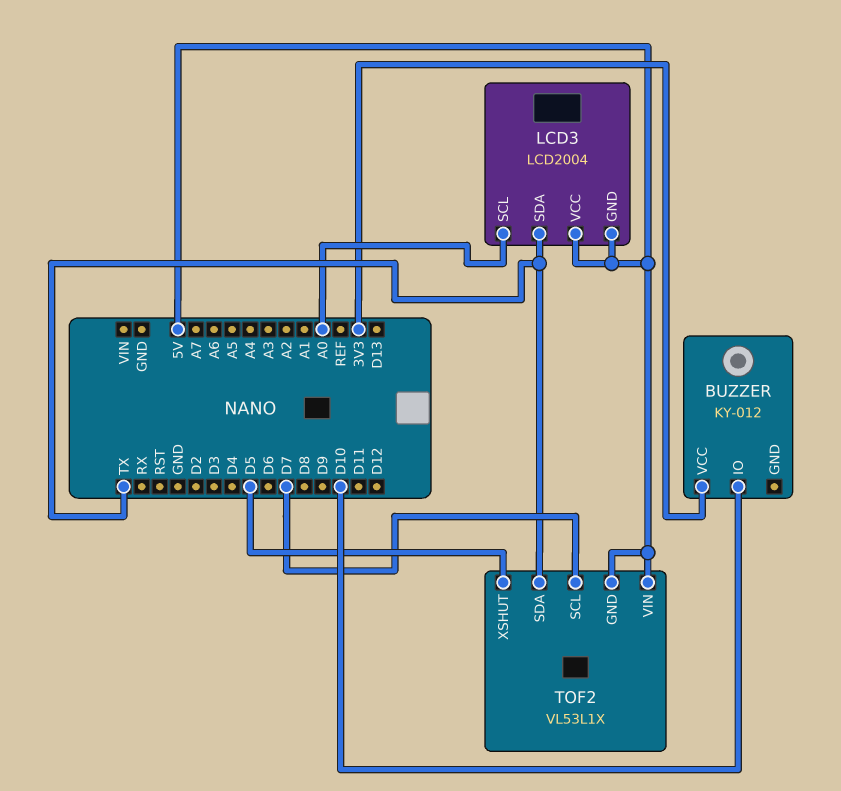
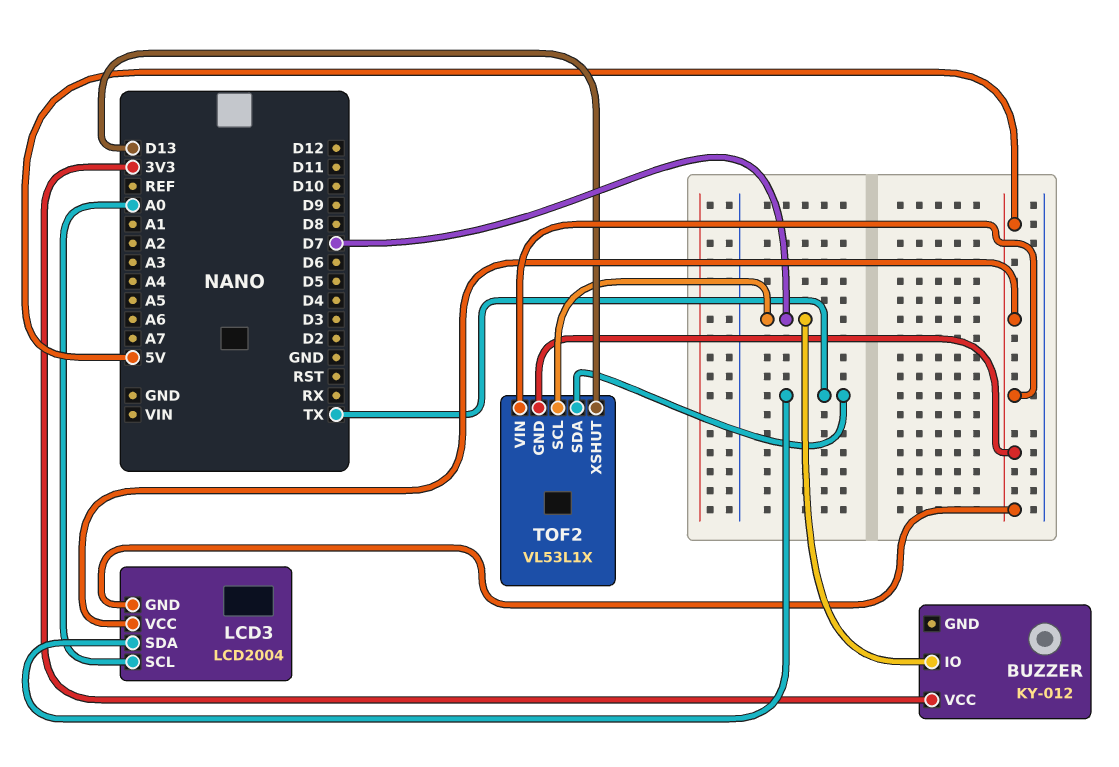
BUZZER pin IO: D10 -> D7
TOF2 pin XSHUT: D5 -> D13

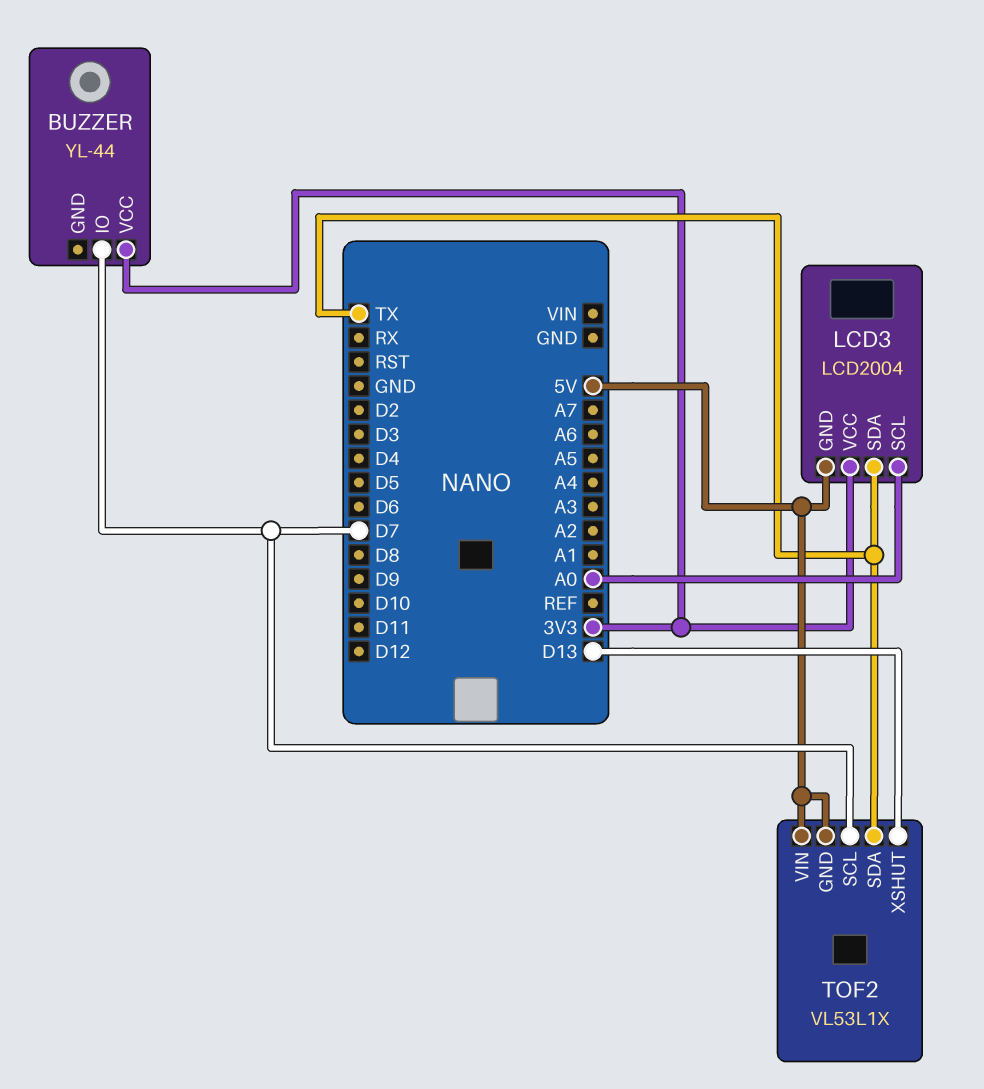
BUZZER: KY-012 -> YL-44
LCD3 pin VCC: 5V -> 3V3

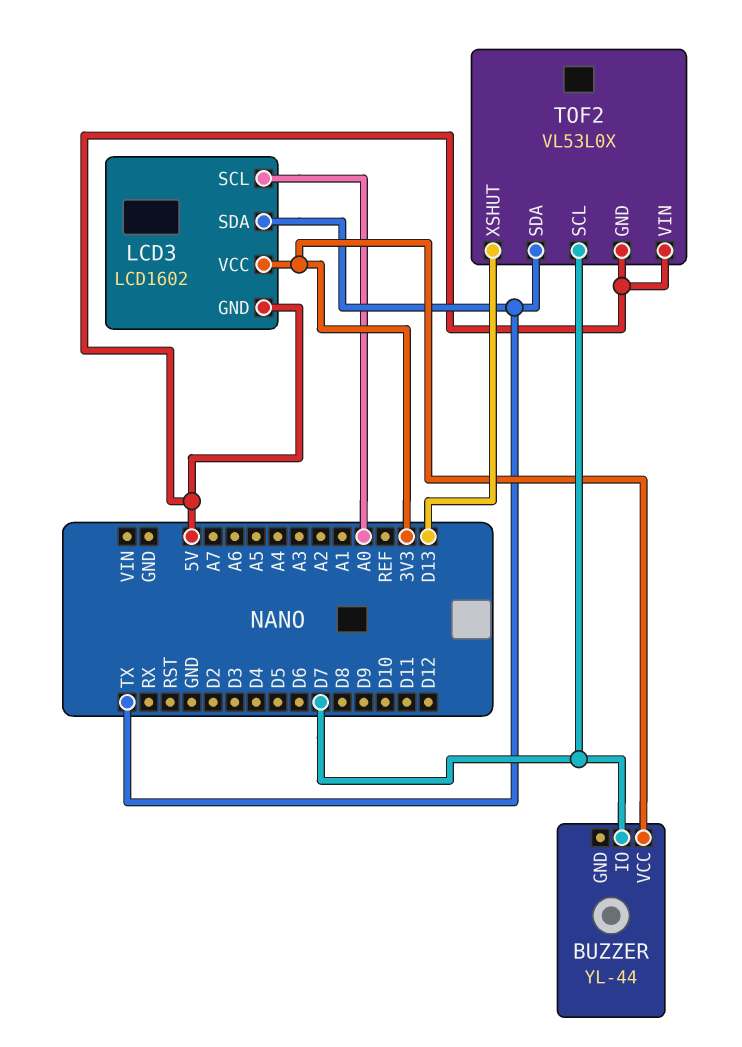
LCD3: LCD2004 -> LCD1602
TOF2: VL53L1X -> VL53L0X

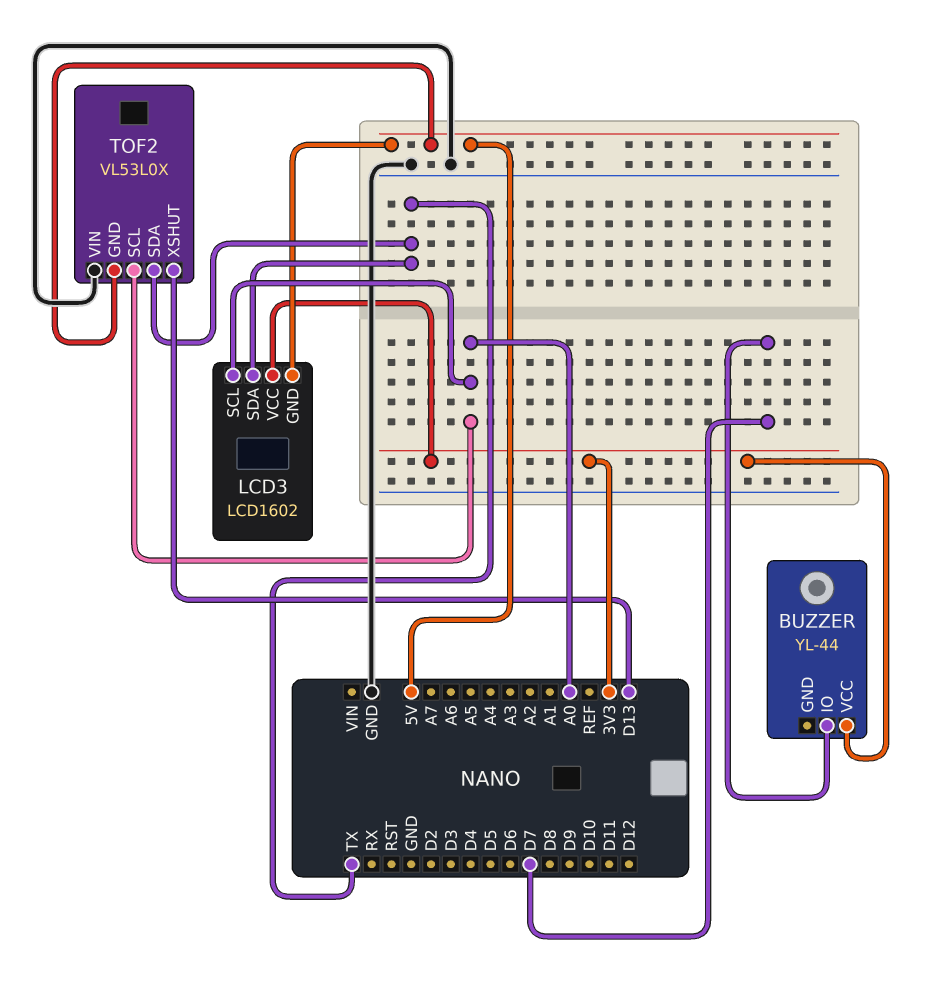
TOF2 pin SCL: D7 -> A0
TOF2 pin VIN: 5V -> GND

